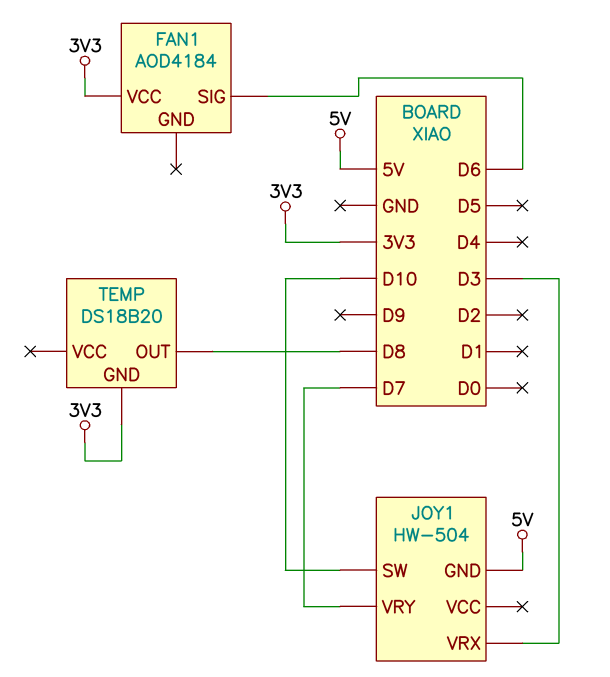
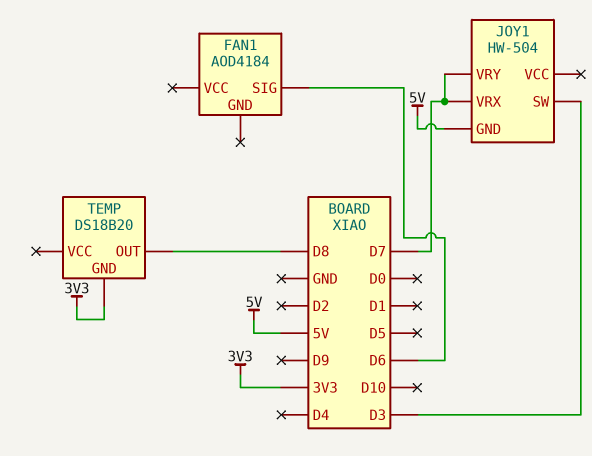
FAN1 pin VCC: 3V3 -> none
JOY1 pin SW: D10 -> D3
JOY1 pin VRX: D3 -> D7

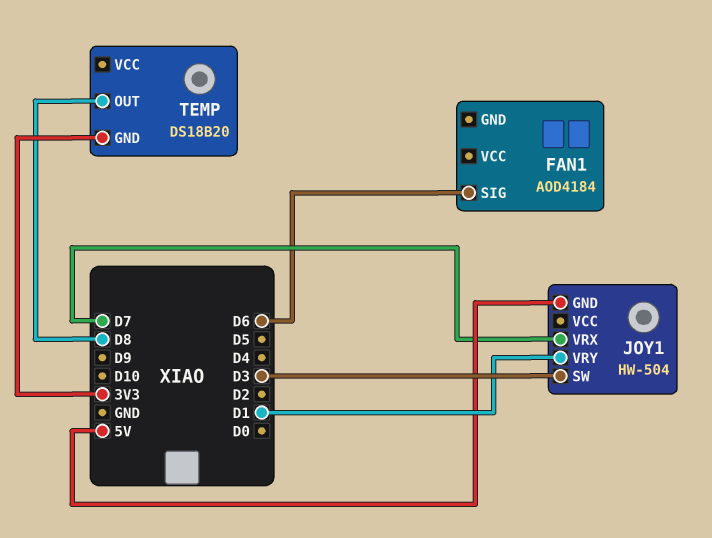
JOY1 pin VRY: D7 -> D1

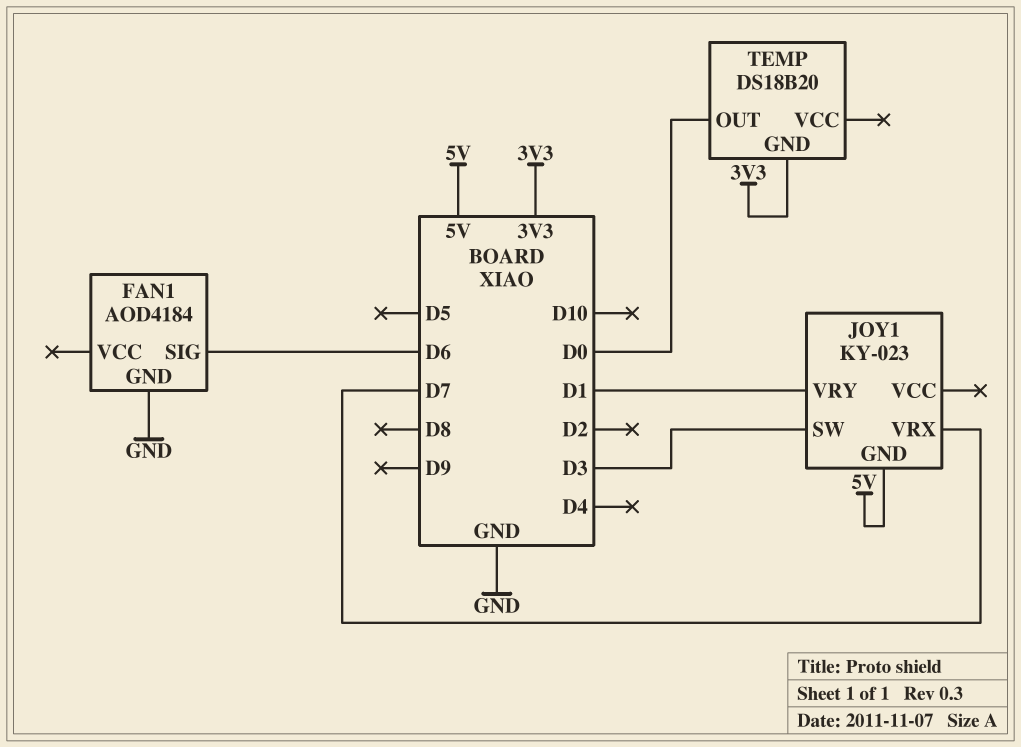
FAN1 pin GND: none -> GND
JOY1: HW-504 -> KY-023
TEMP pin OUT: D8 -> D0

